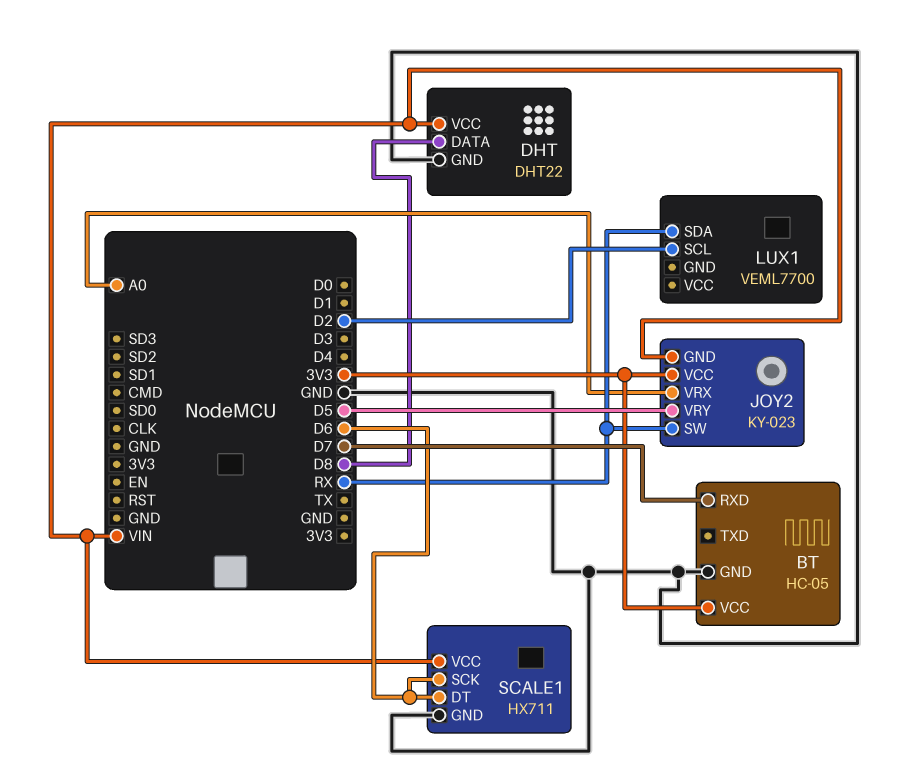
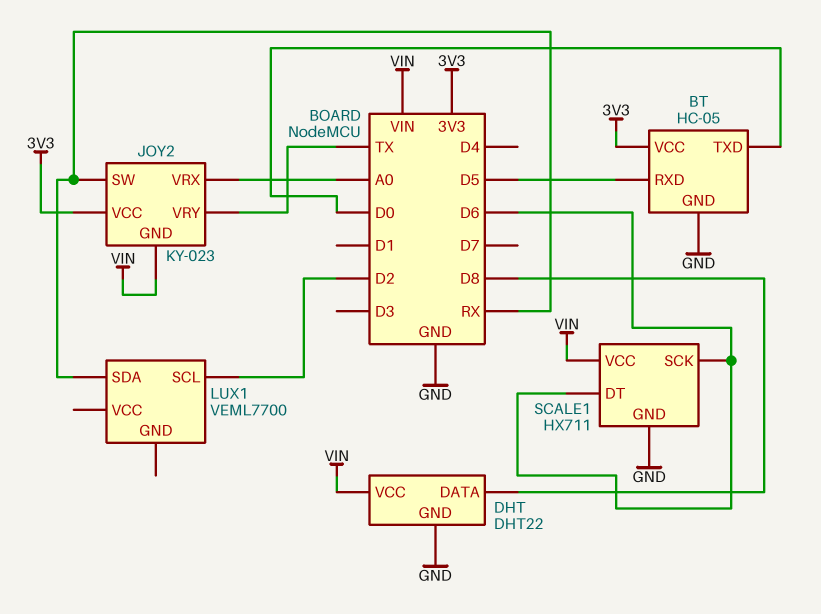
BT pin RXD: D7 -> D5
BT pin TXD: none -> D0
JOY2 pin VRY: D5 -> TX

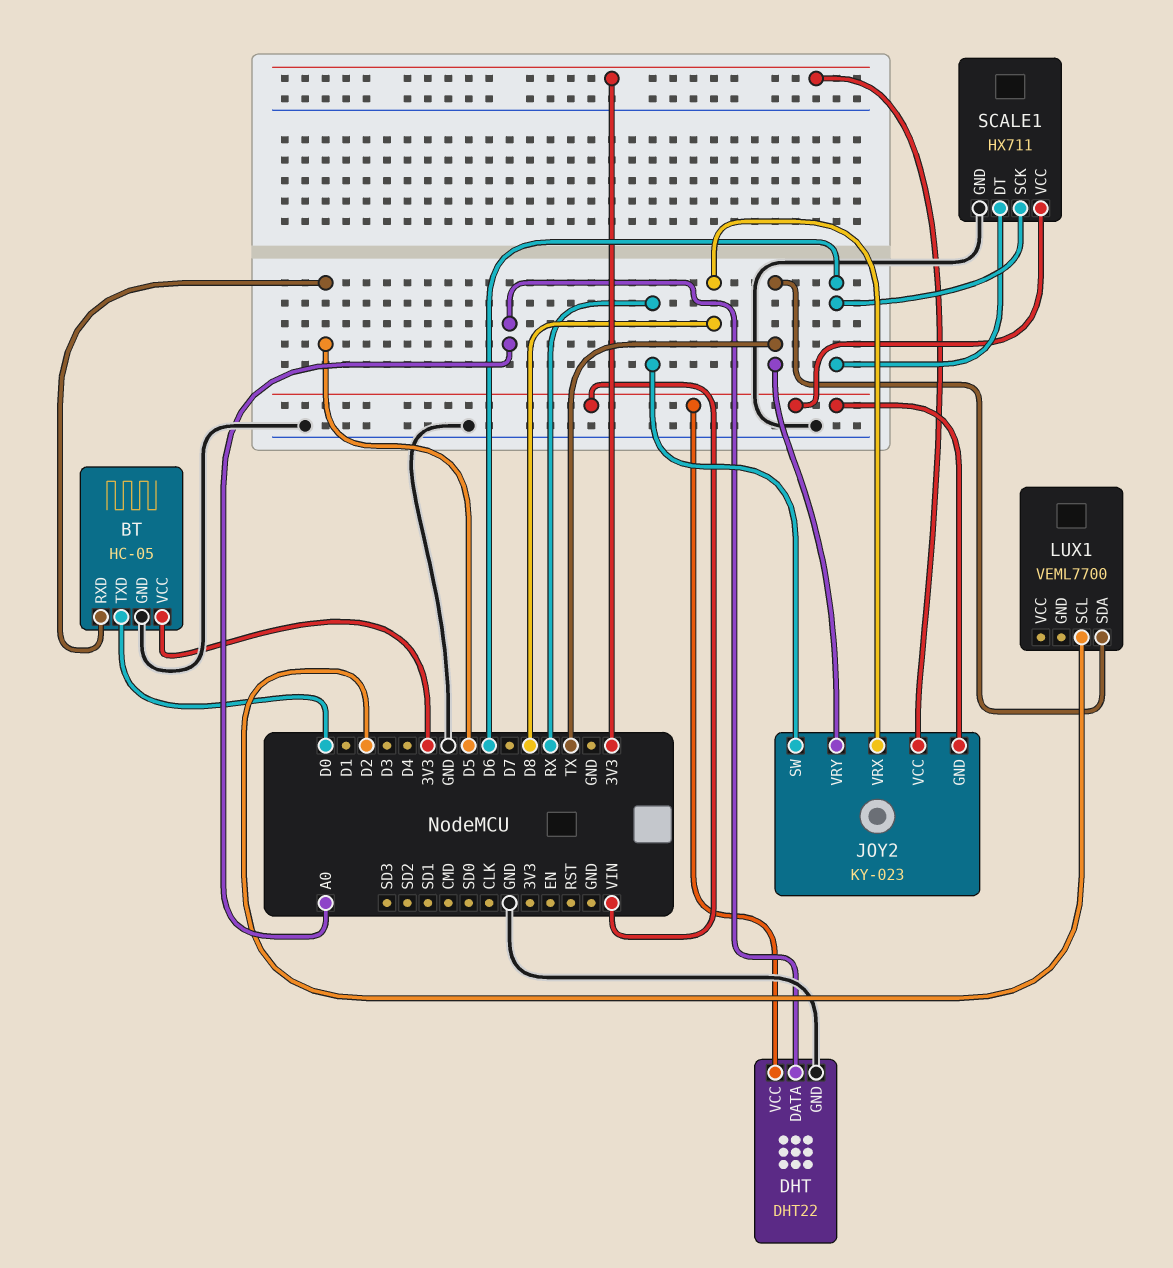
DHT pin DATA: D8 -> A0
JOY2 pin VRX: A0 -> D8
LUX1 pin SDA: RX -> TX

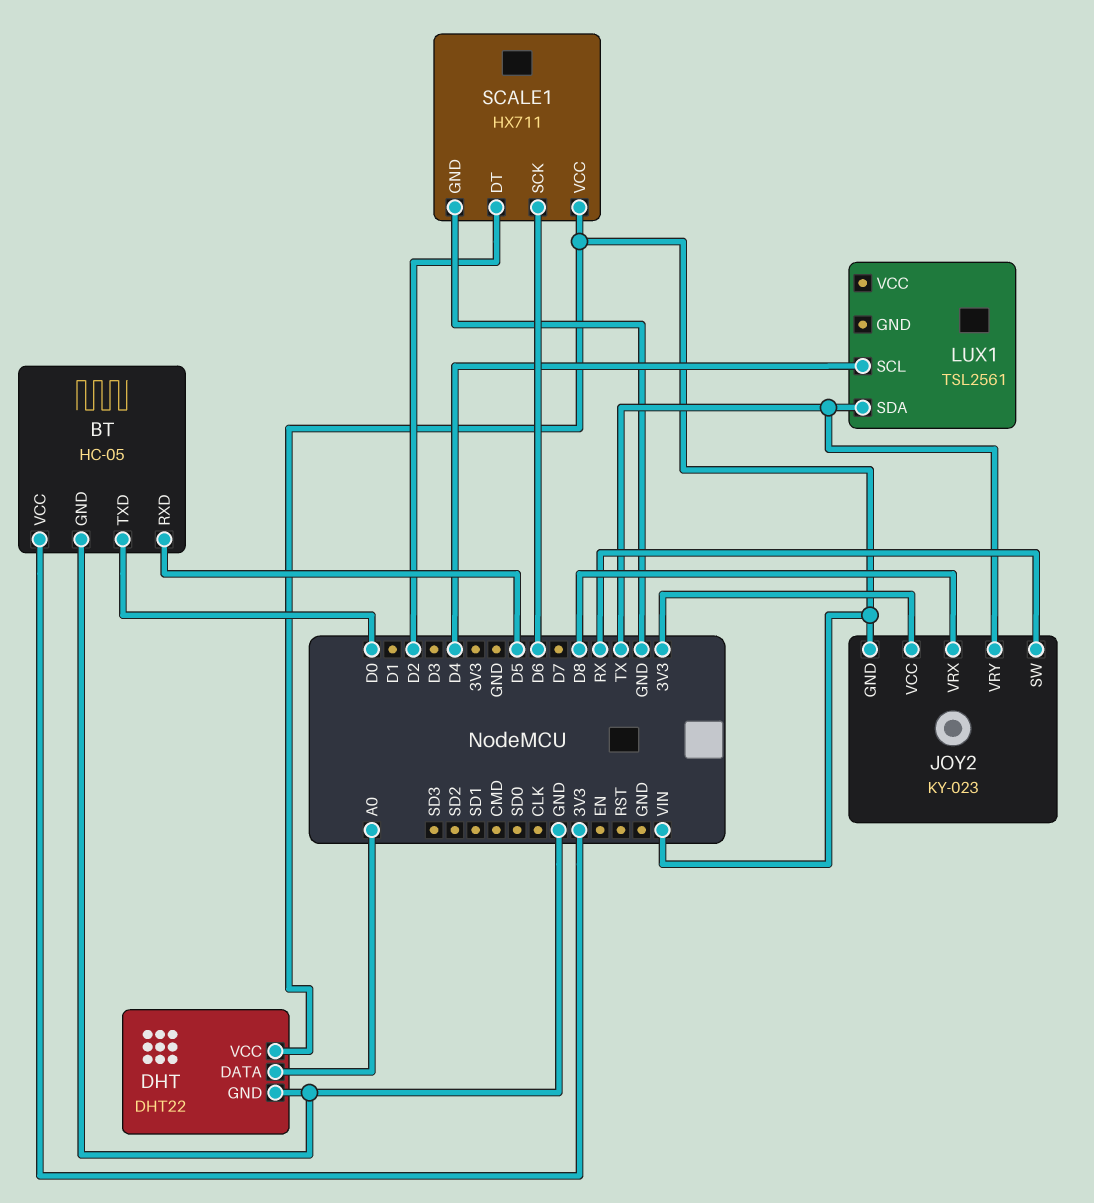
LUX1: VEML7700 -> TSL2561
LUX1 pin SCL: D2 -> D4
SCALE1 pin DT: D6 -> D2

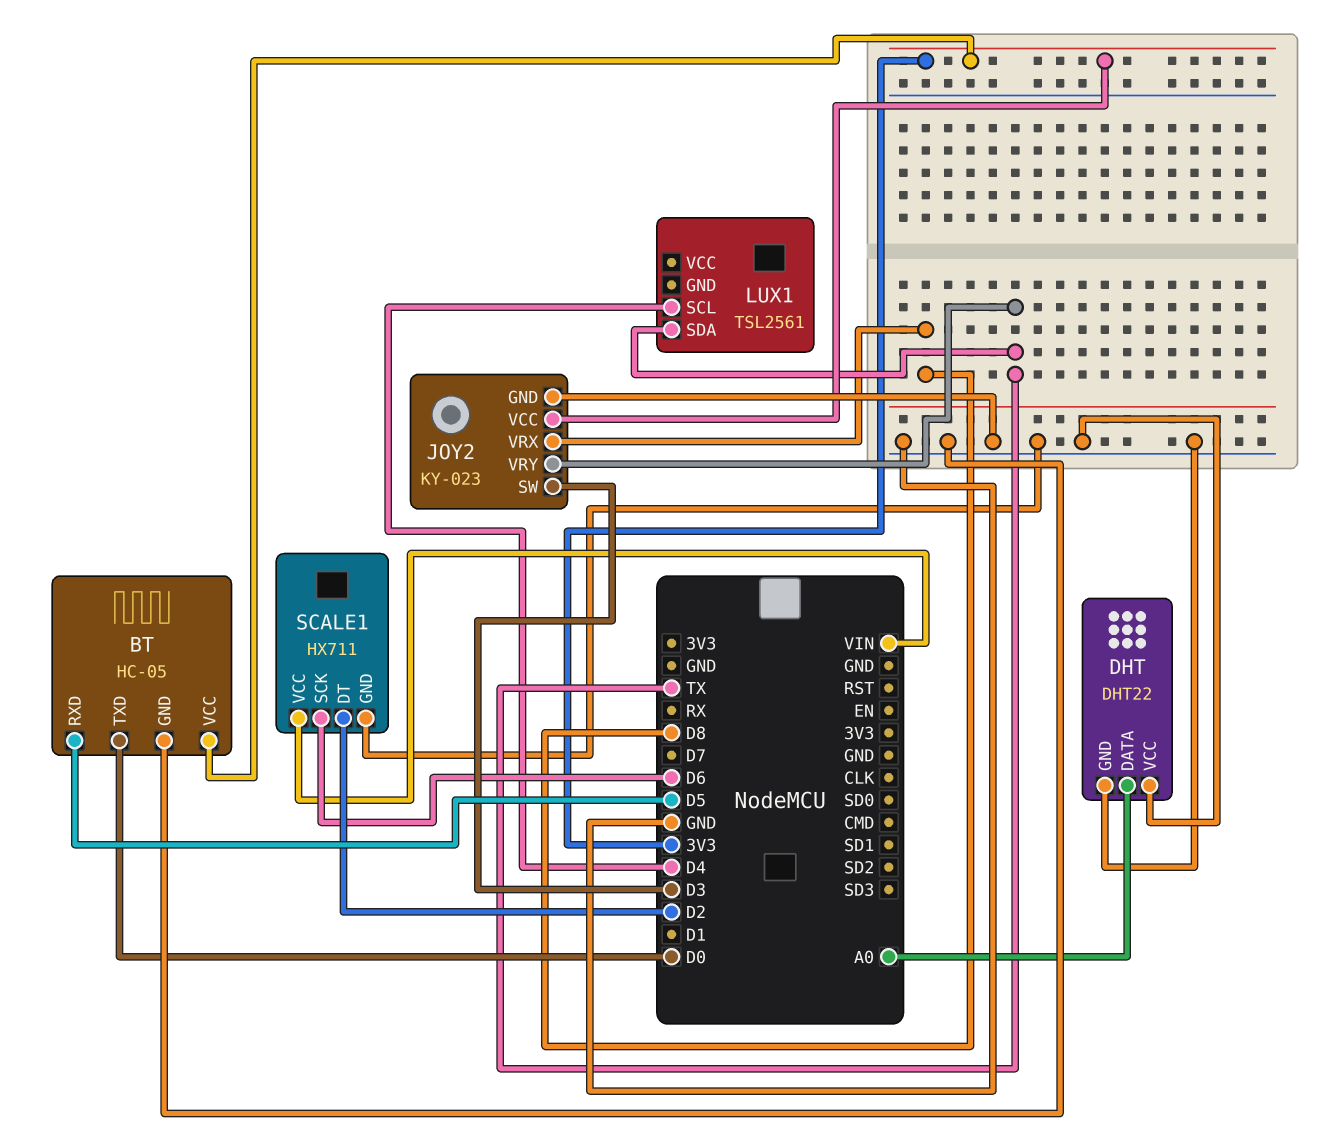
DHT pin VCC: VIN -> GND
JOY2 pin GND: VIN -> GND
JOY2 pin SW: RX -> D3

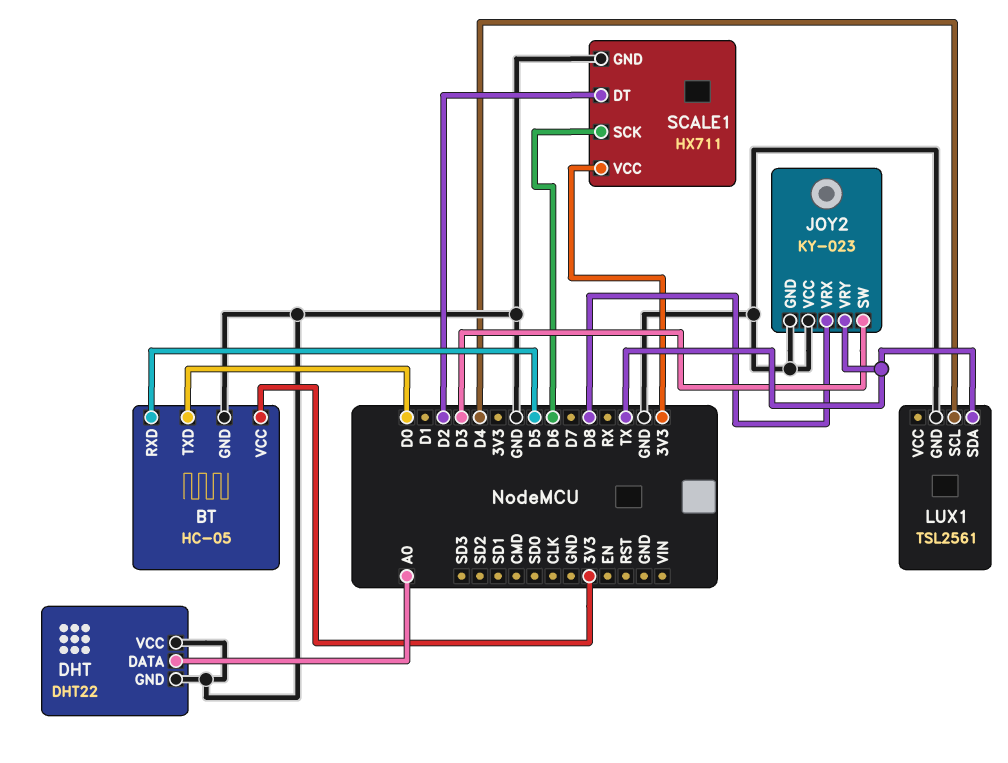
JOY2 pin VCC: 3V3 -> GND
LUX1 pin GND: none -> GND
SCALE1 pin VCC: VIN -> 3V3

